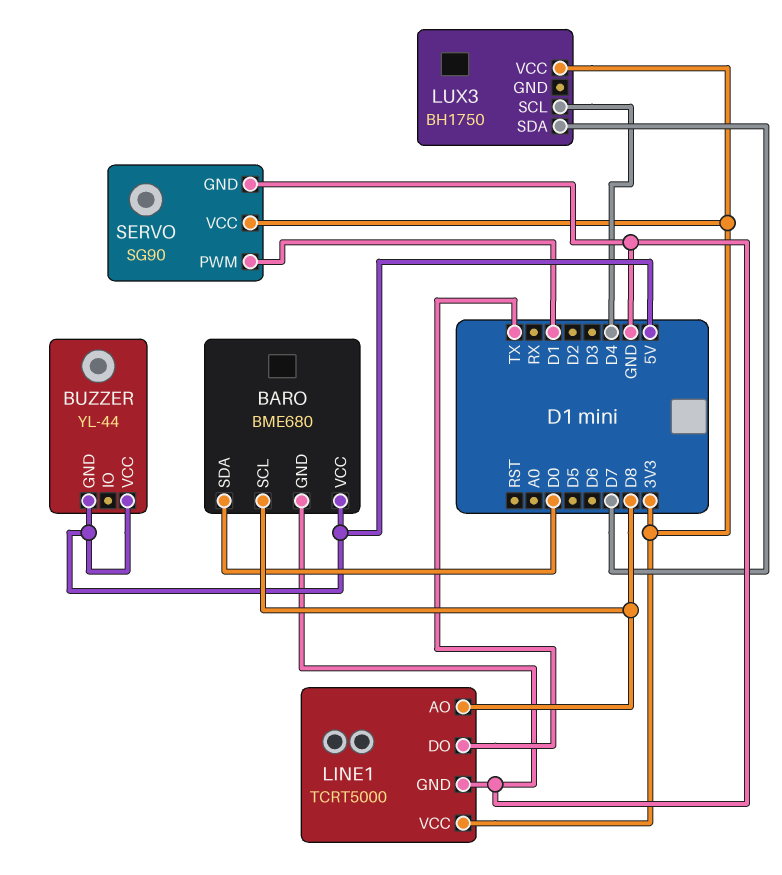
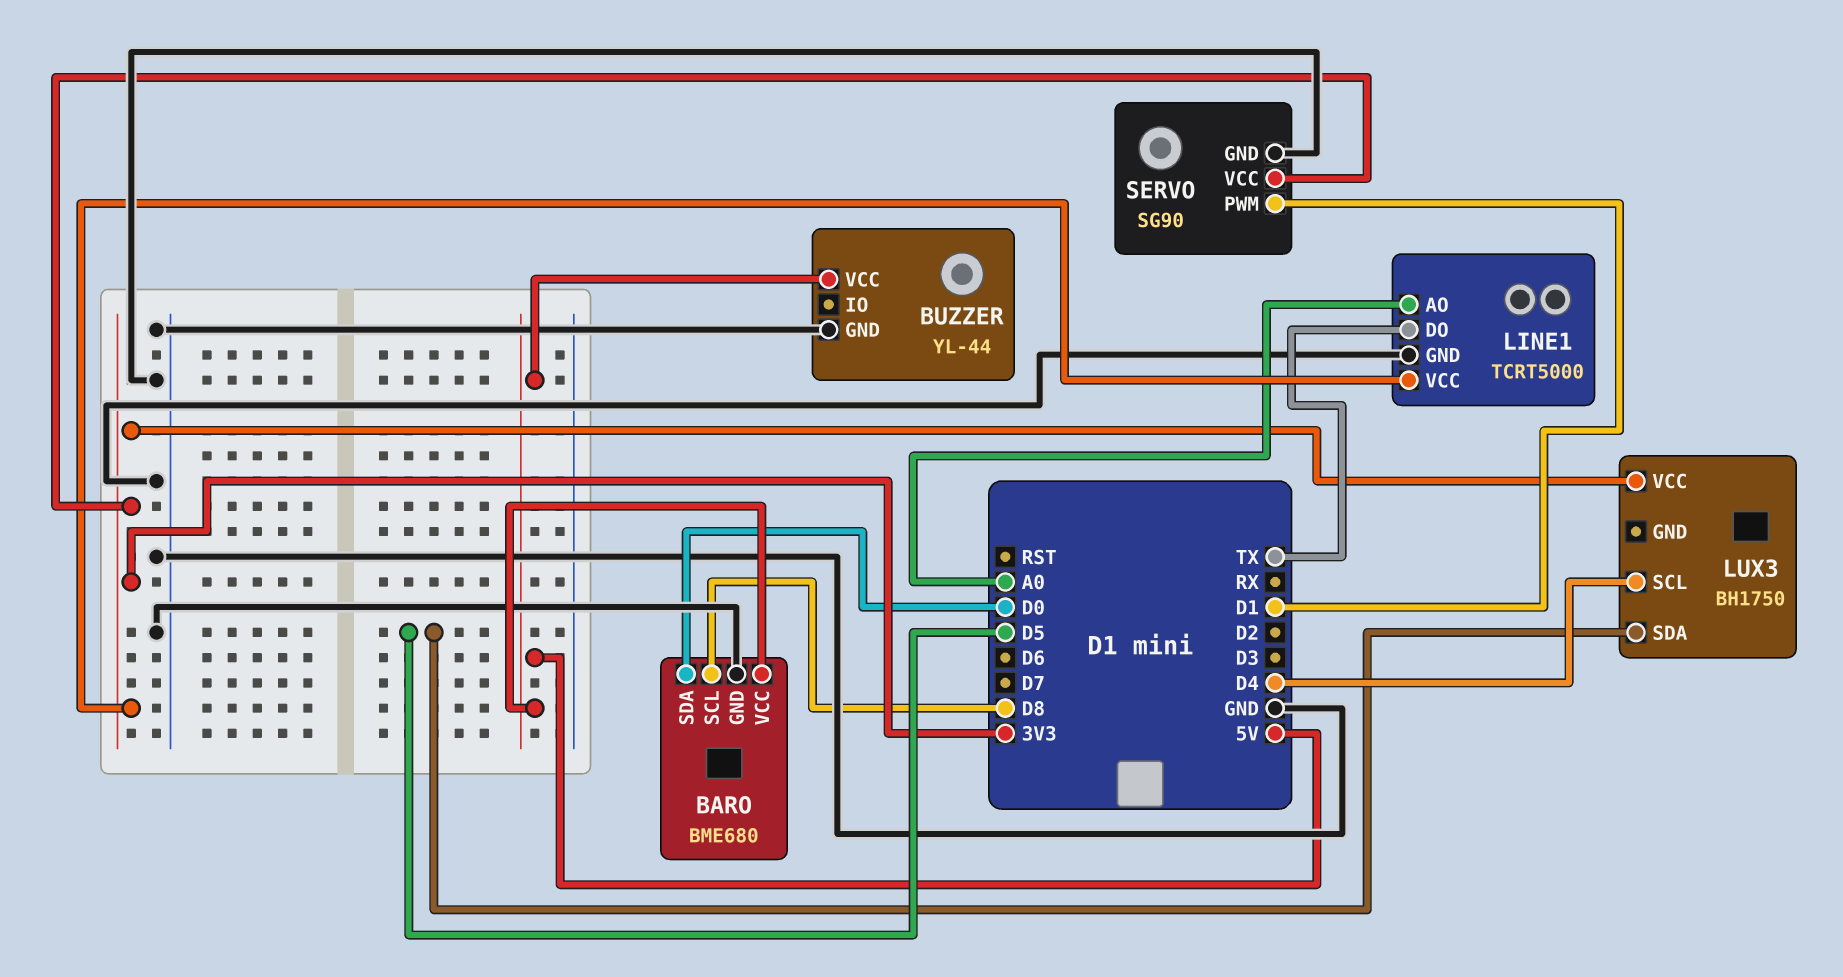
BUZZER pin GND: 5V -> GND
LINE1 pin AO: D8 -> A0
LUX3 pin SDA: D7 -> D5

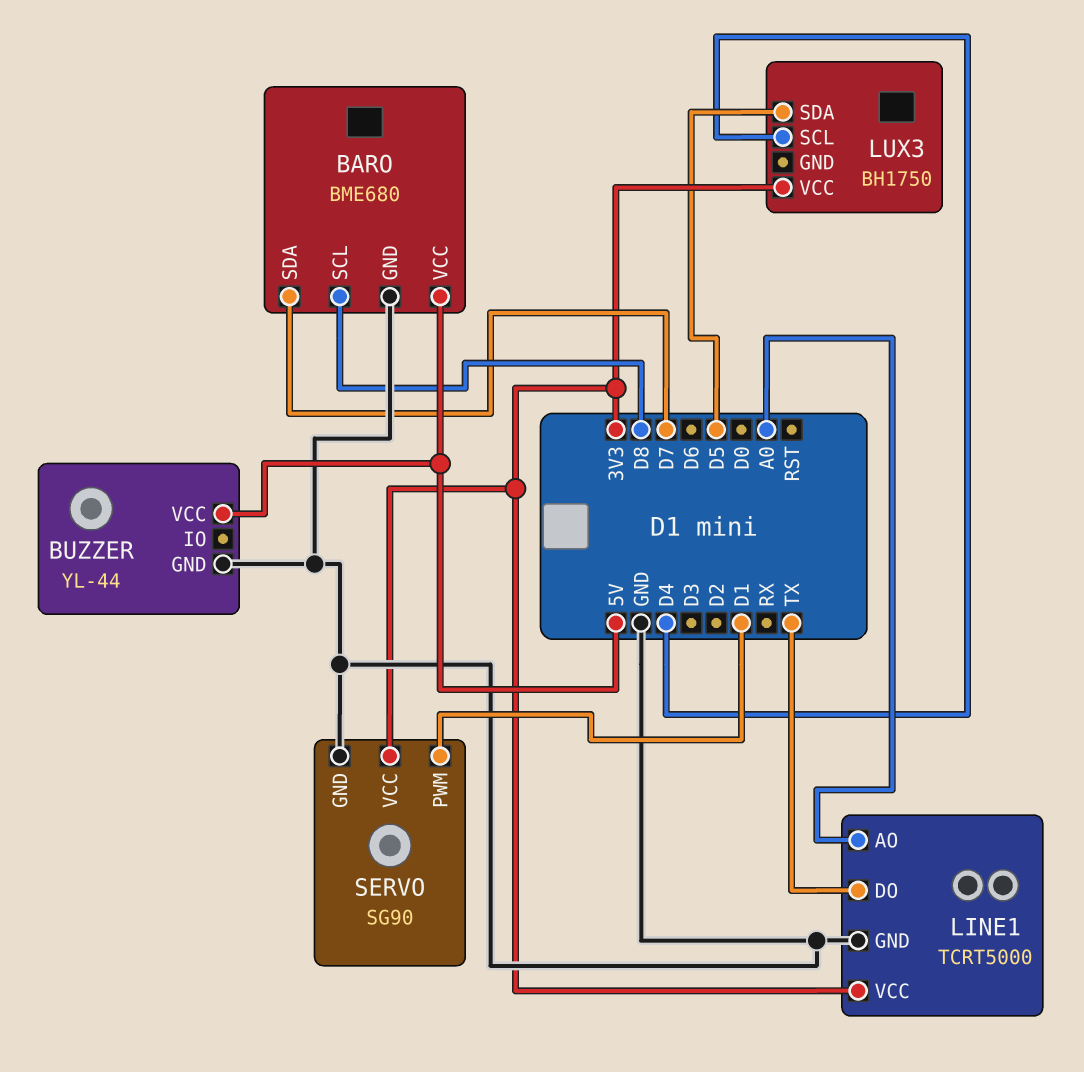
BARO pin SDA: D0 -> D7

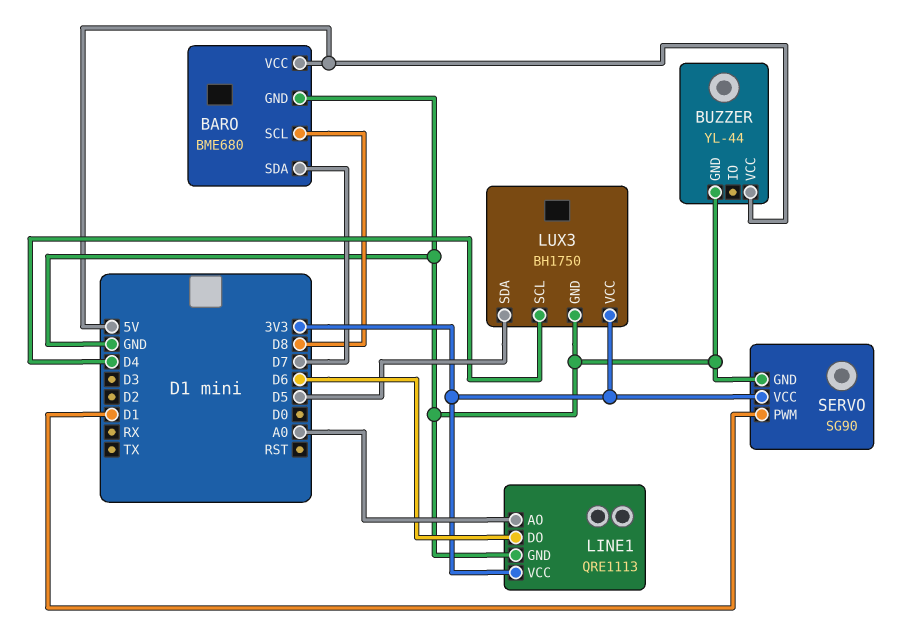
LINE1: TCRT5000 -> QRE1113
LINE1 pin DO: TX -> D6
LUX3 pin GND: none -> GND

